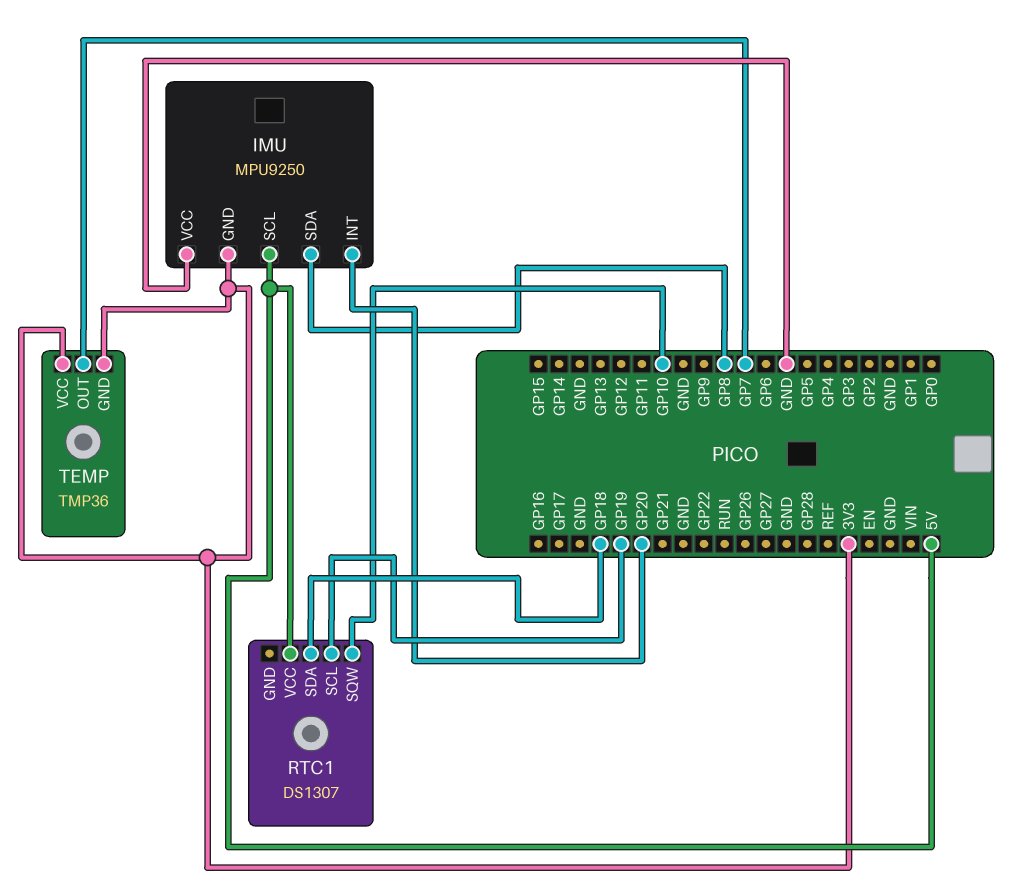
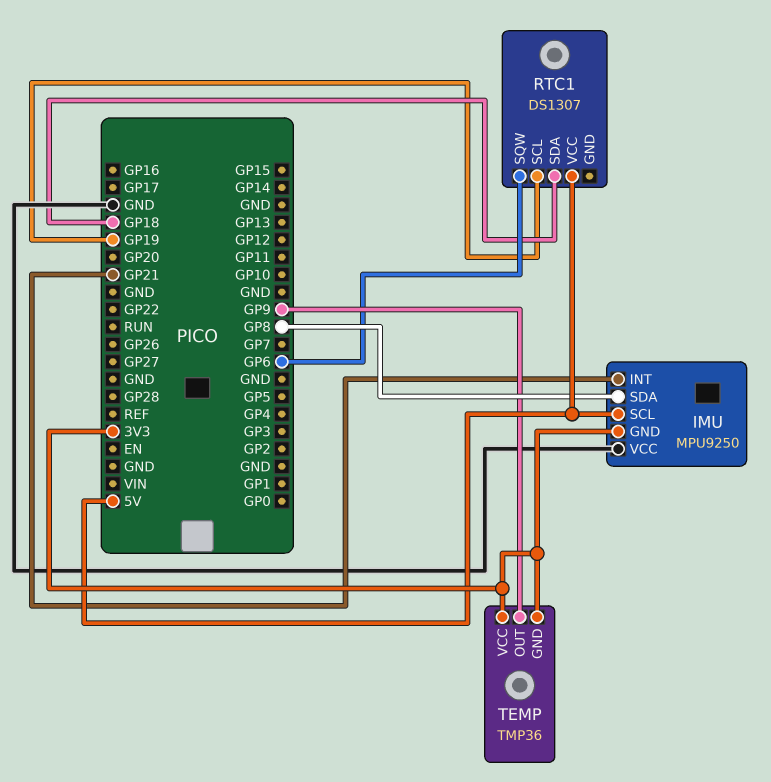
IMU pin INT: GP20 -> GP21
RTC1 pin SQW: GP10 -> GP6
TEMP pin OUT: GP7 -> GP9

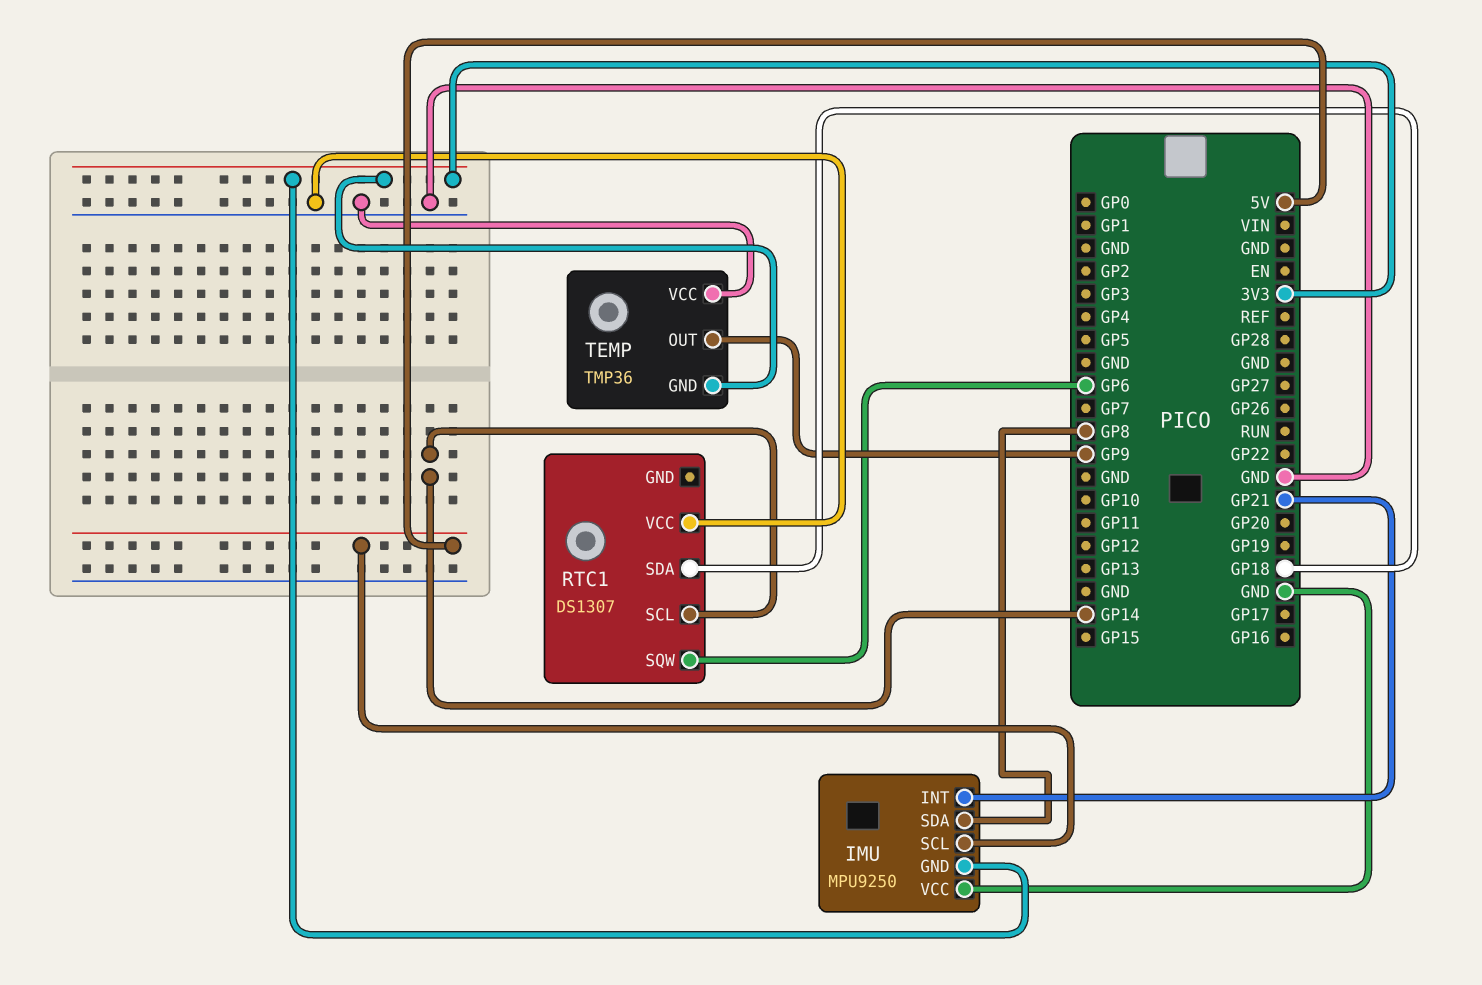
RTC1 pin SCL: GP19 -> GP14
RTC1 pin VCC: 5V -> GND
TEMP pin VCC: 3V3 -> GND

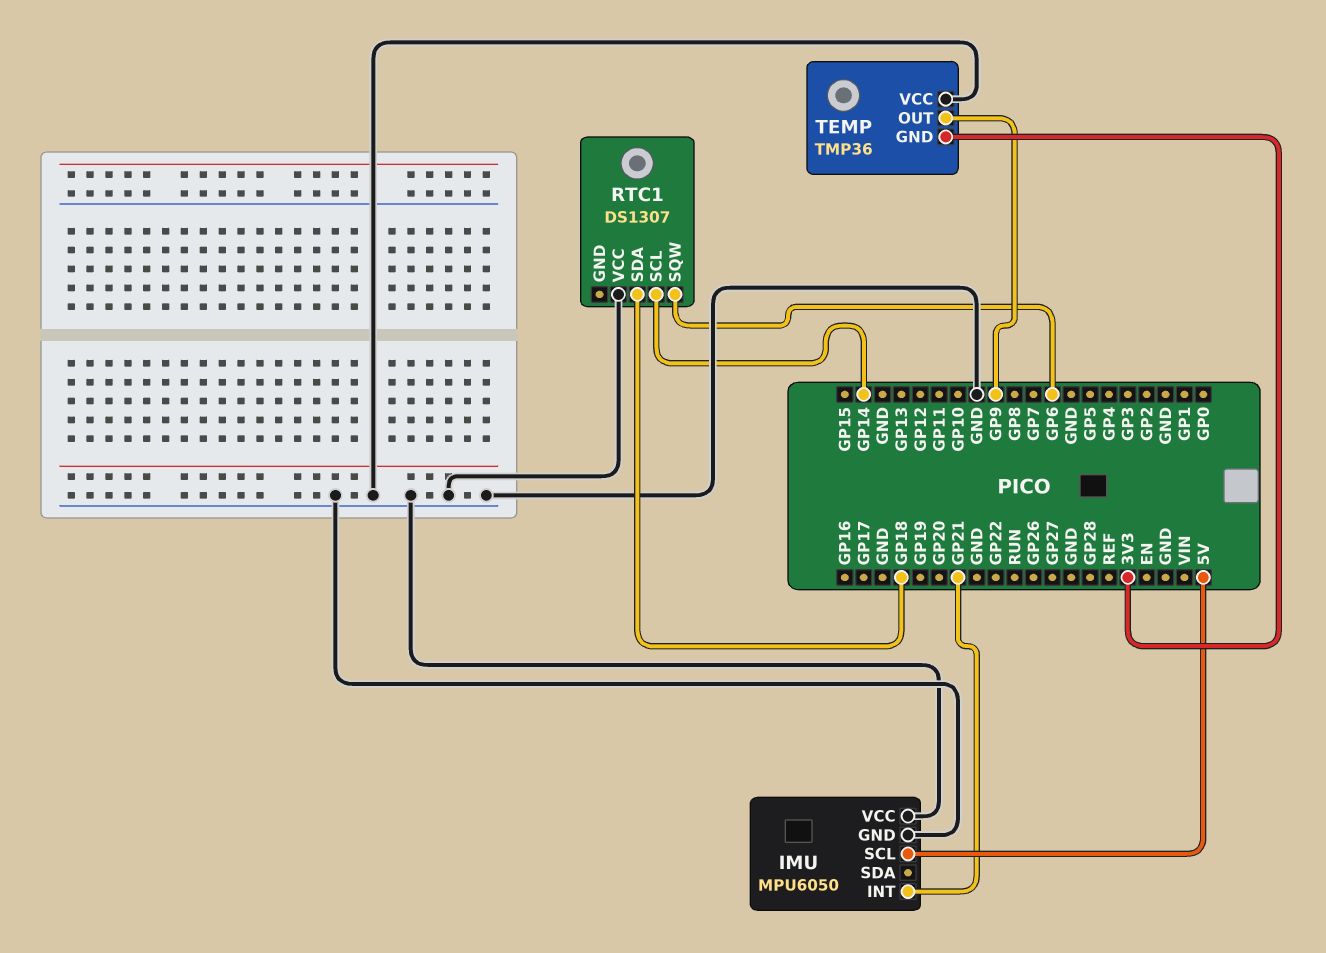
IMU: MPU9250 -> MPU6050
IMU pin GND: 3V3 -> GND
IMU pin SDA: GP8 -> none

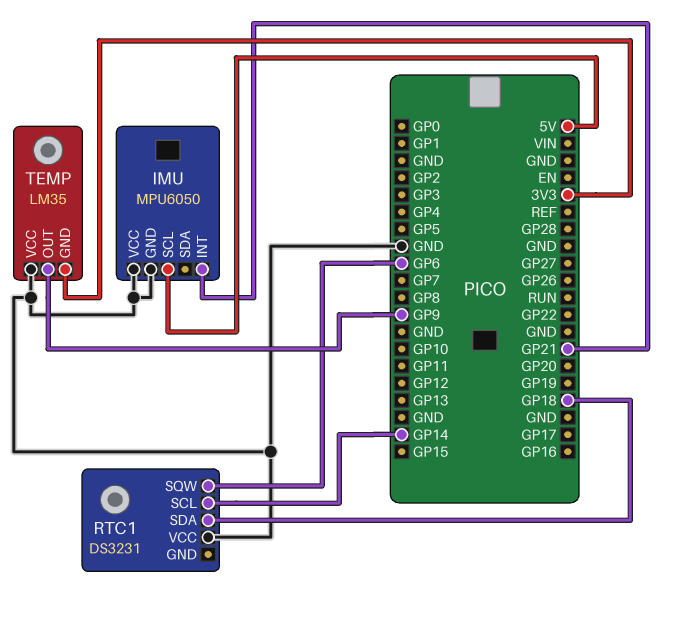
RTC1: DS1307 -> DS3231
TEMP: TMP36 -> LM35

